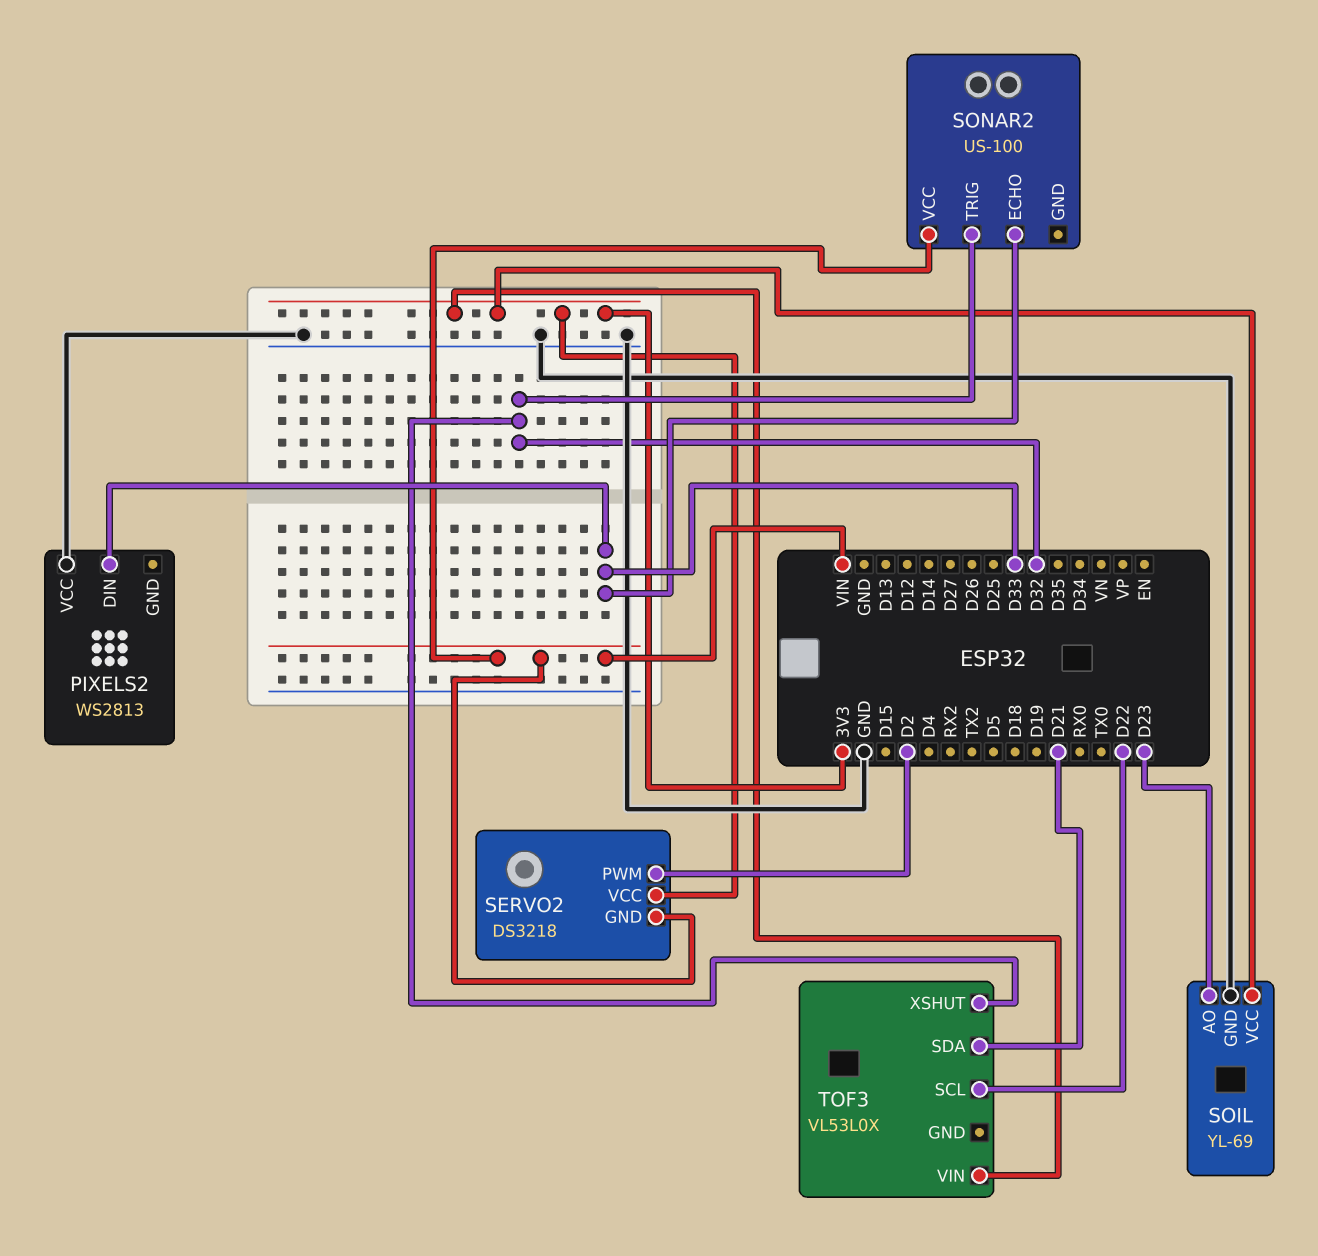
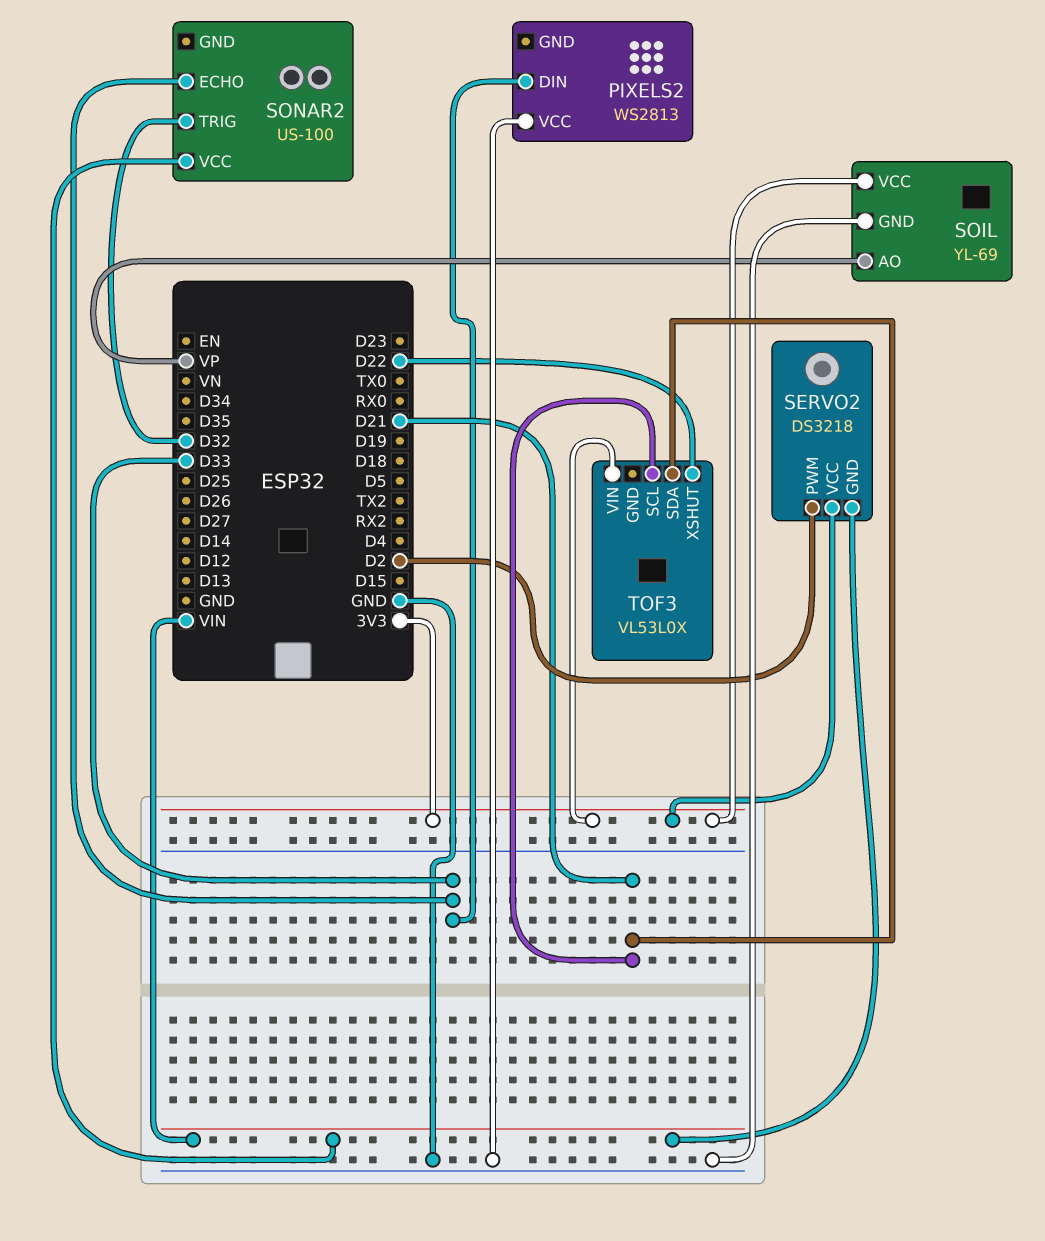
SOIL pin AO: D23 -> VP
TOF3 pin SCL: D22 -> D21
TOF3 pin XSHUT: D32 -> D22

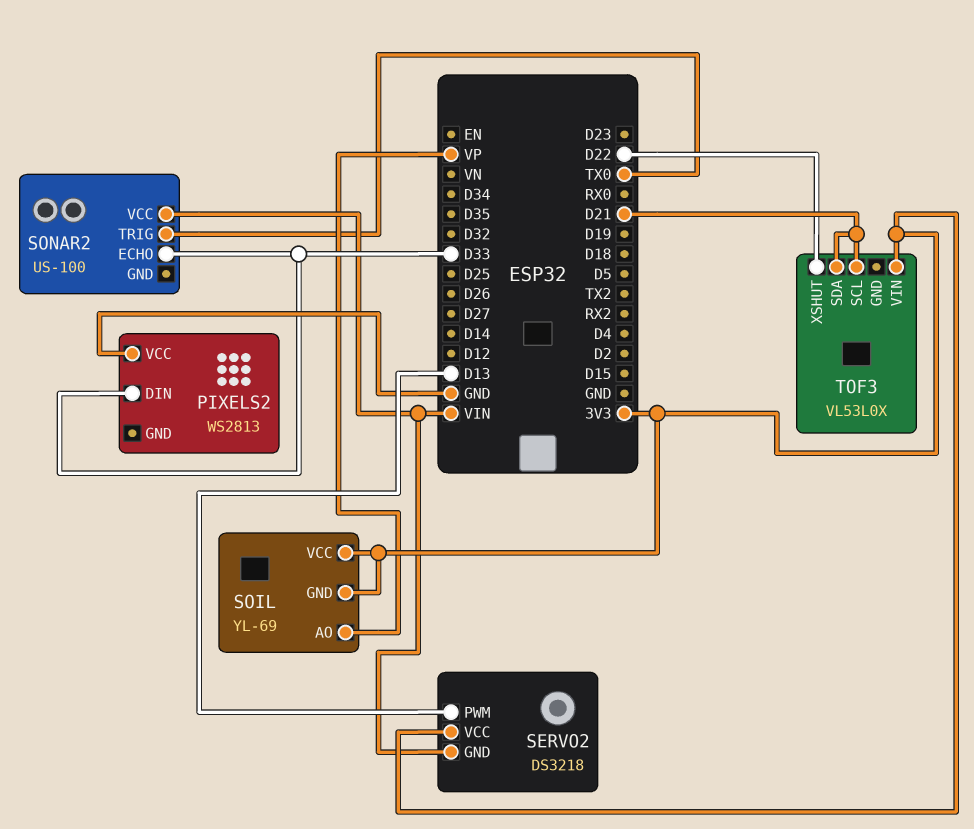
SERVO2 pin PWM: D2 -> D13
SOIL pin GND: GND -> 3V3
SONAR2 pin TRIG: D32 -> TX0

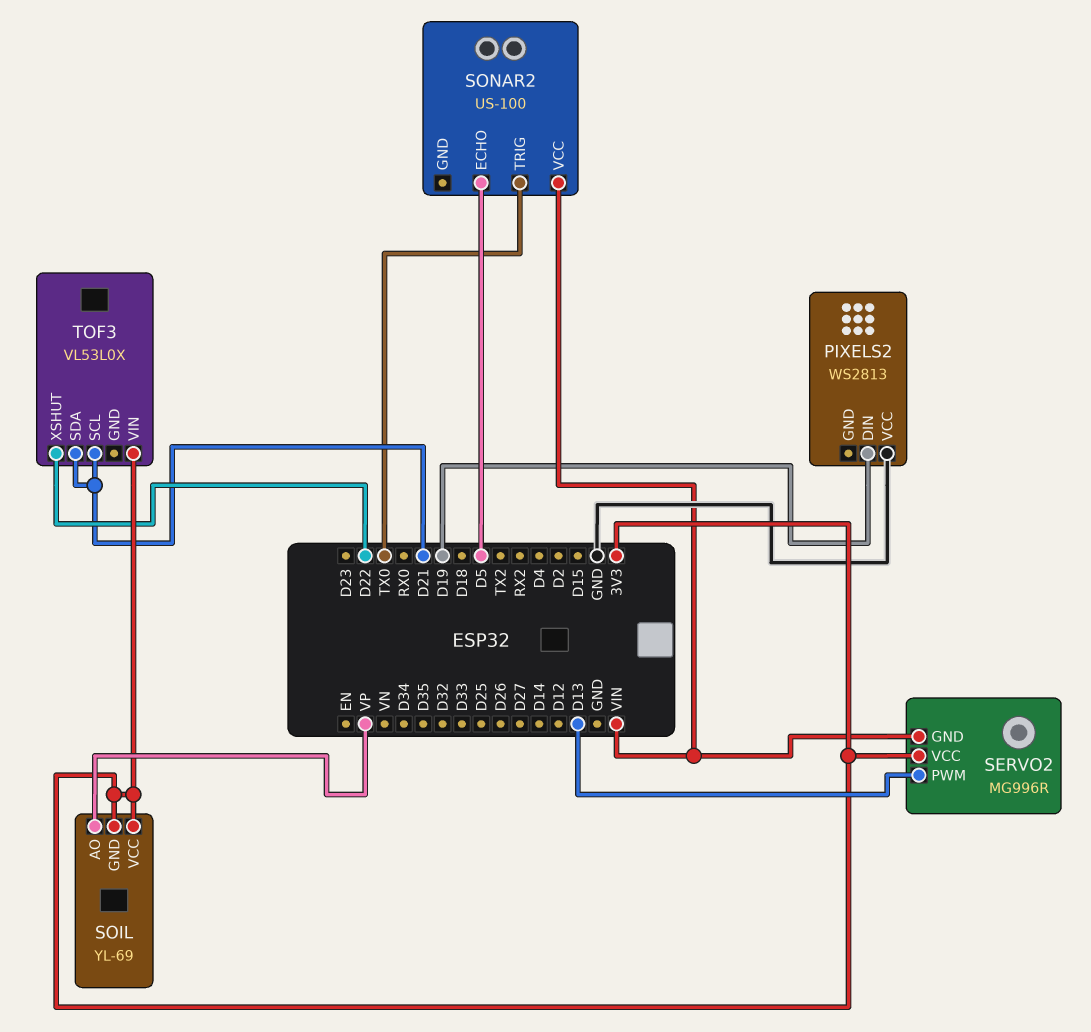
PIXELS2 pin DIN: D33 -> D19
SERVO2: DS3218 -> MG996R
SONAR2 pin ECHO: D33 -> D5

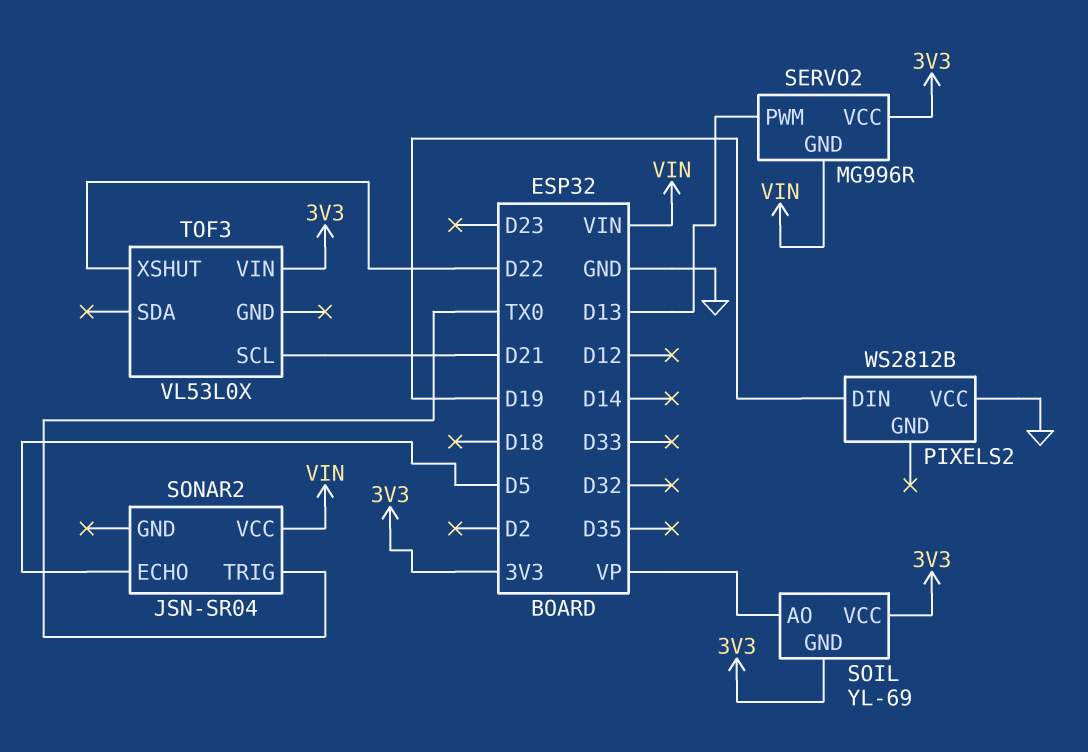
PIXELS2: WS2813 -> WS2812B
SONAR2: US-100 -> JSN-SR04
TOF3 pin SDA: D21 -> none

